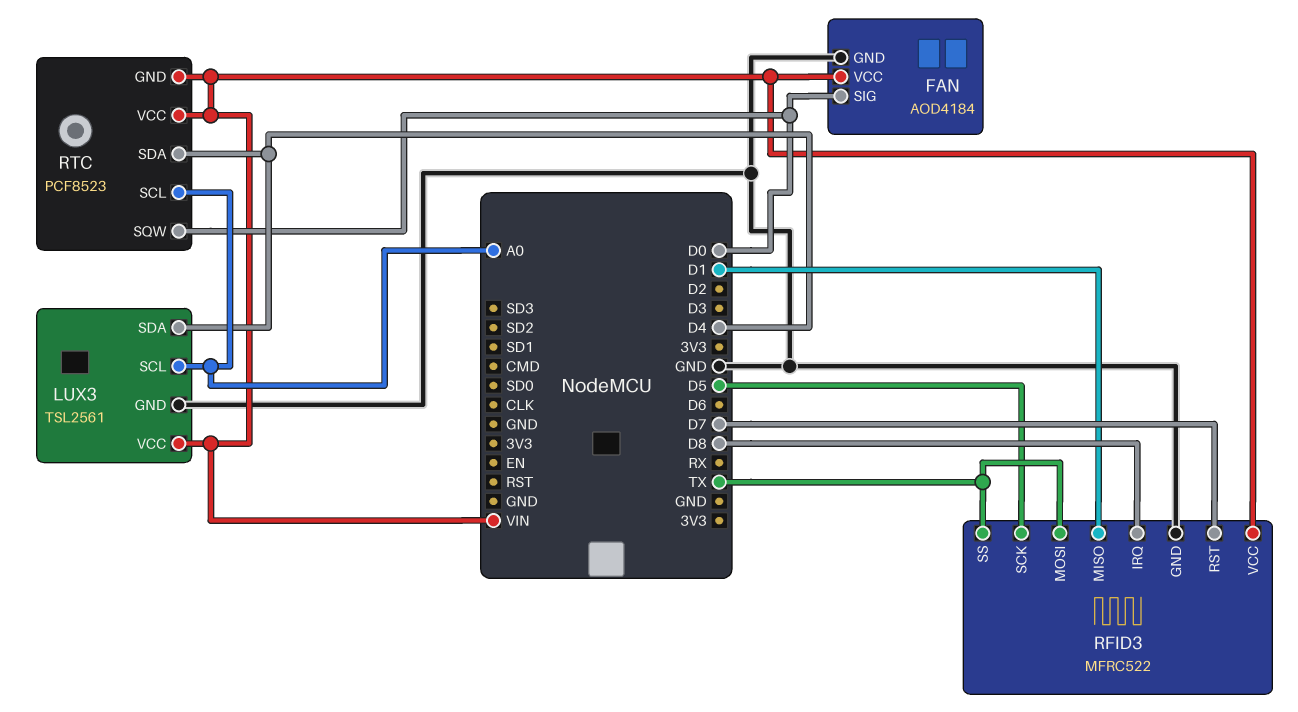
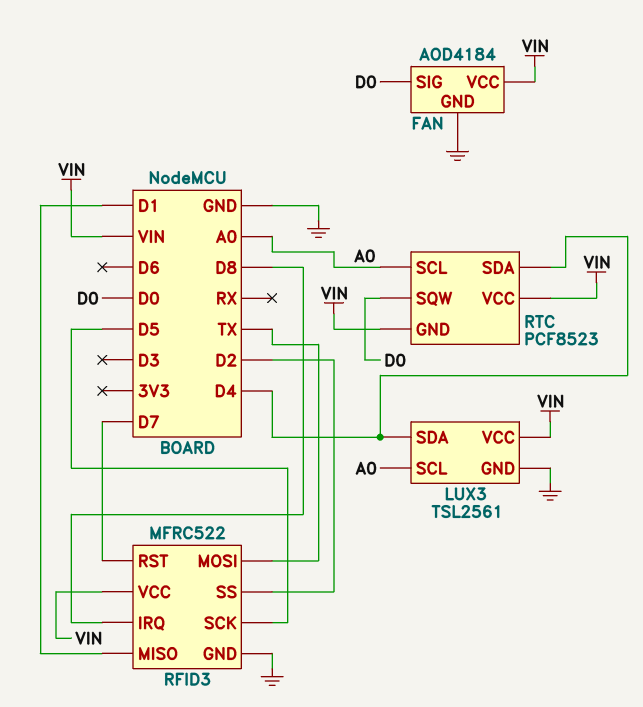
RFID3 pin SS: TX -> D2

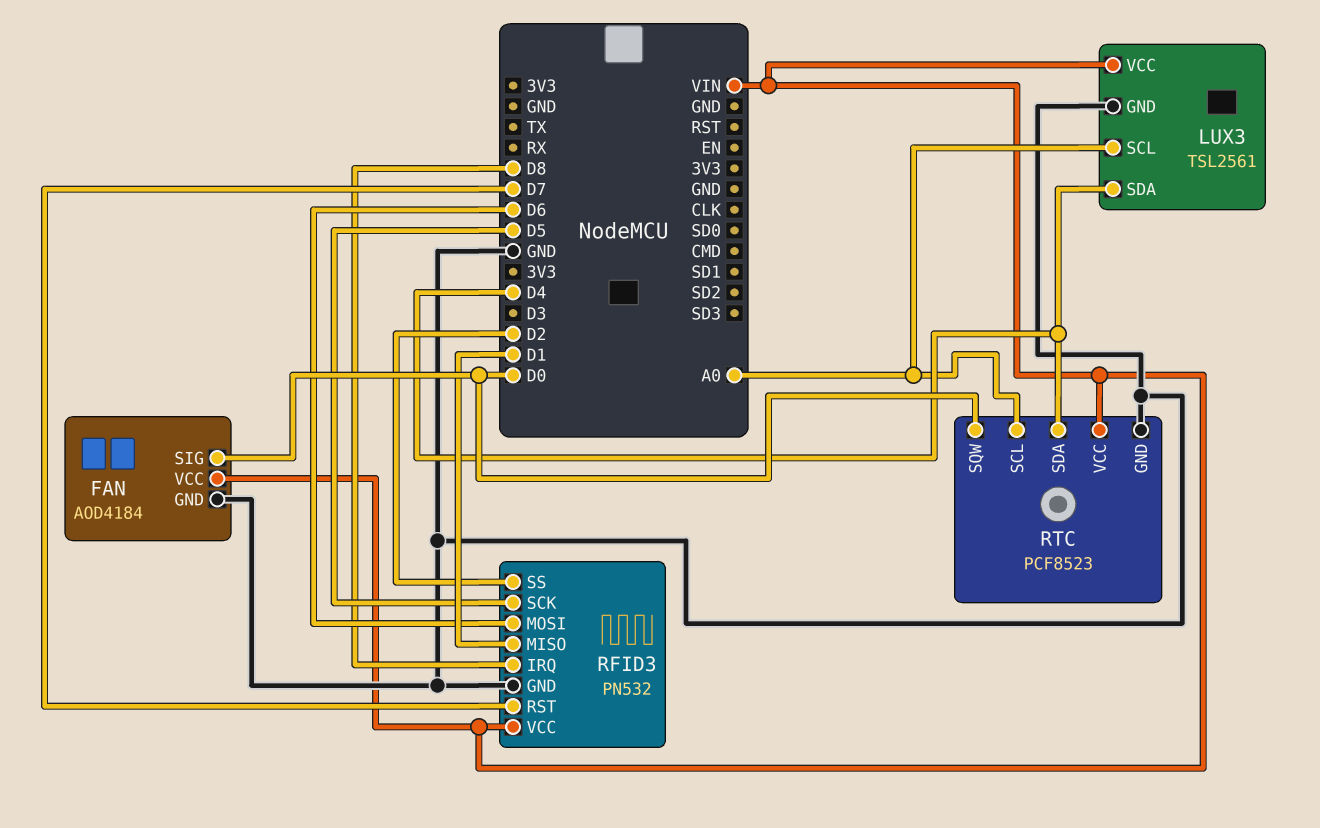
RFID3: MFRC522 -> PN532
RFID3 pin MOSI: TX -> D6
RTC pin GND: VIN -> GND

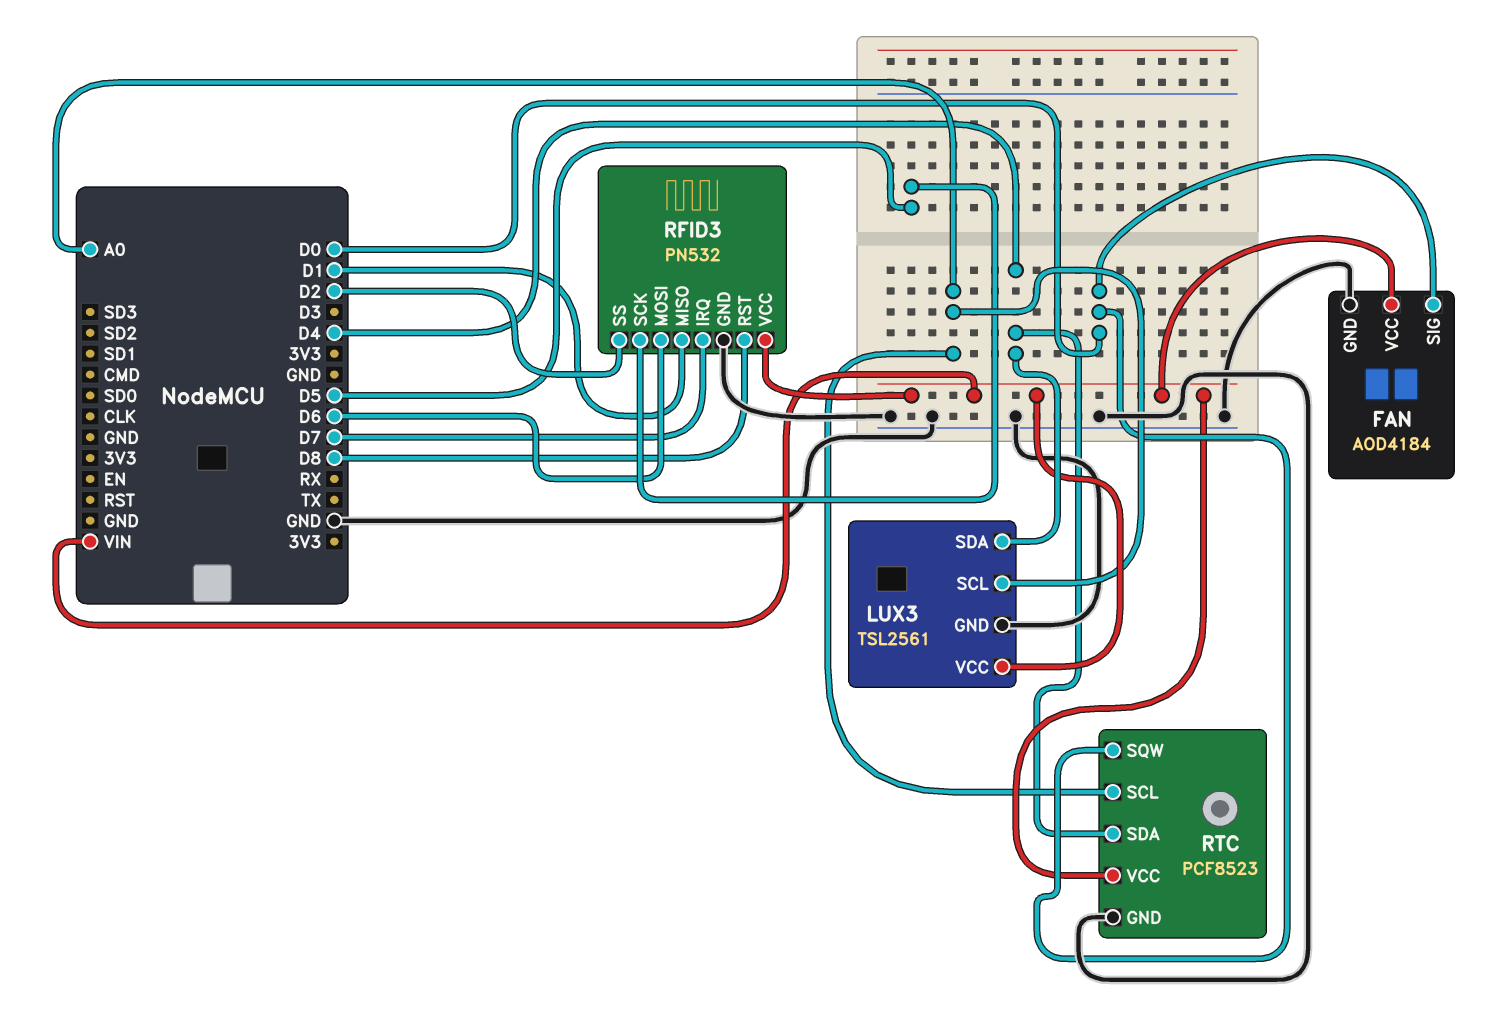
RFID3 pin IRQ: D8 -> D7
RFID3 pin RST: D7 -> D8

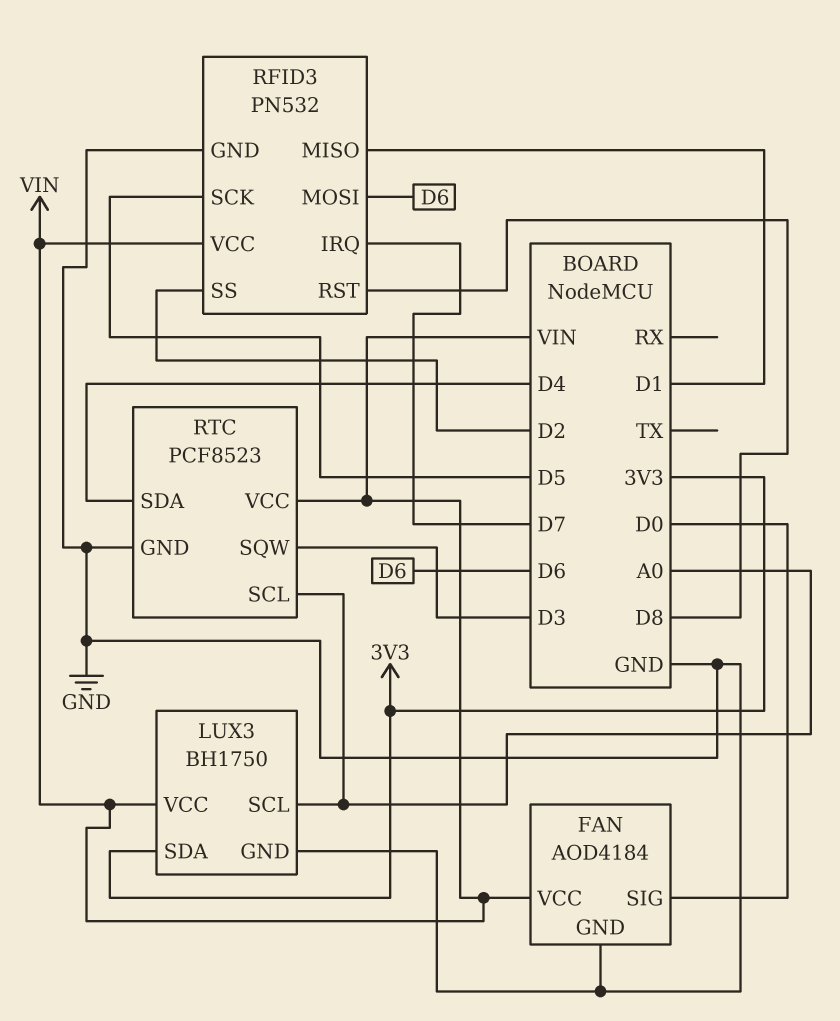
LUX3: TSL2561 -> BH1750
LUX3 pin SDA: D4 -> 3V3
RTC pin SQW: D0 -> D3

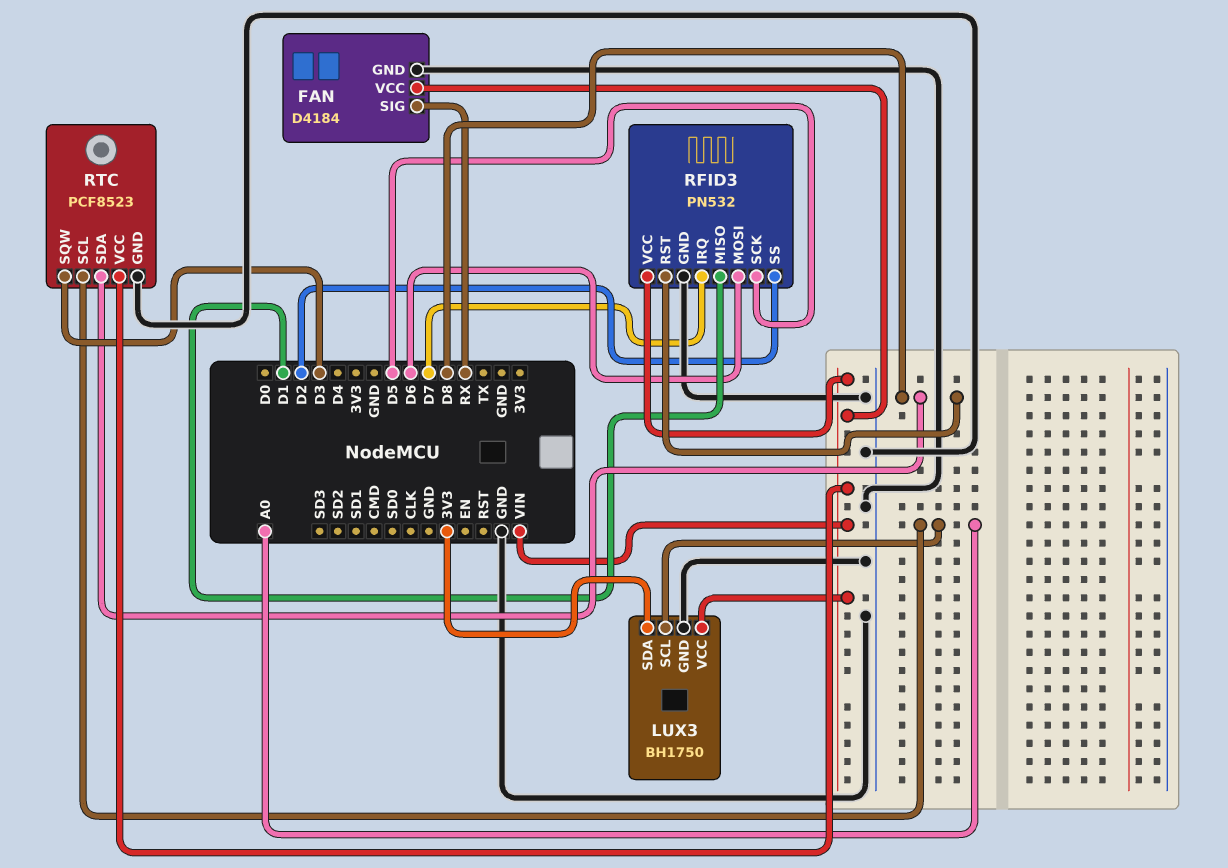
FAN: AOD4184 -> D4184
FAN pin SIG: D0 -> RX
RTC pin SDA: D4 -> D8

